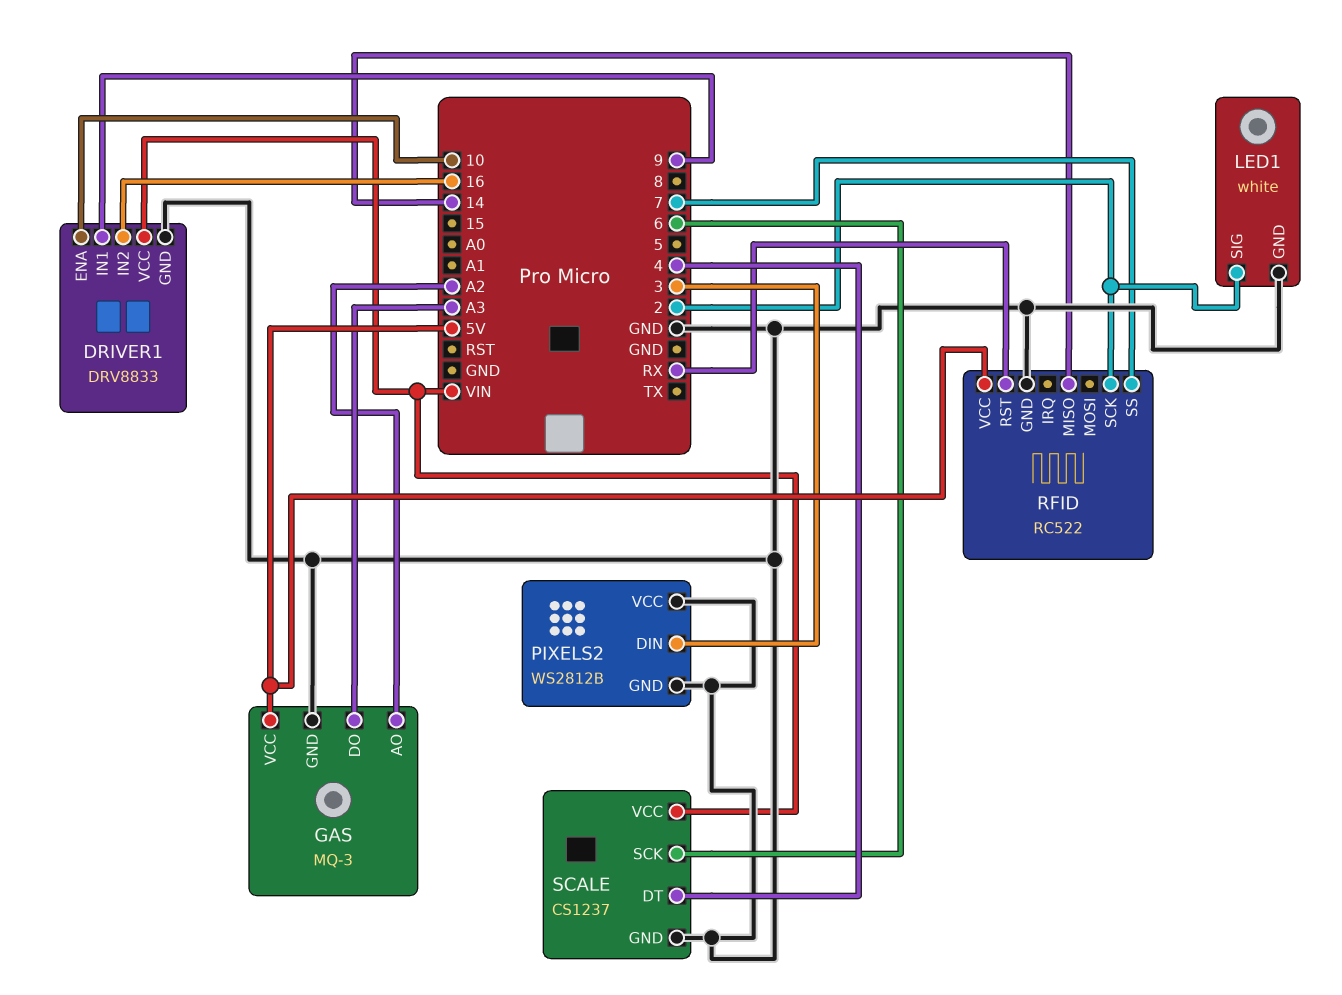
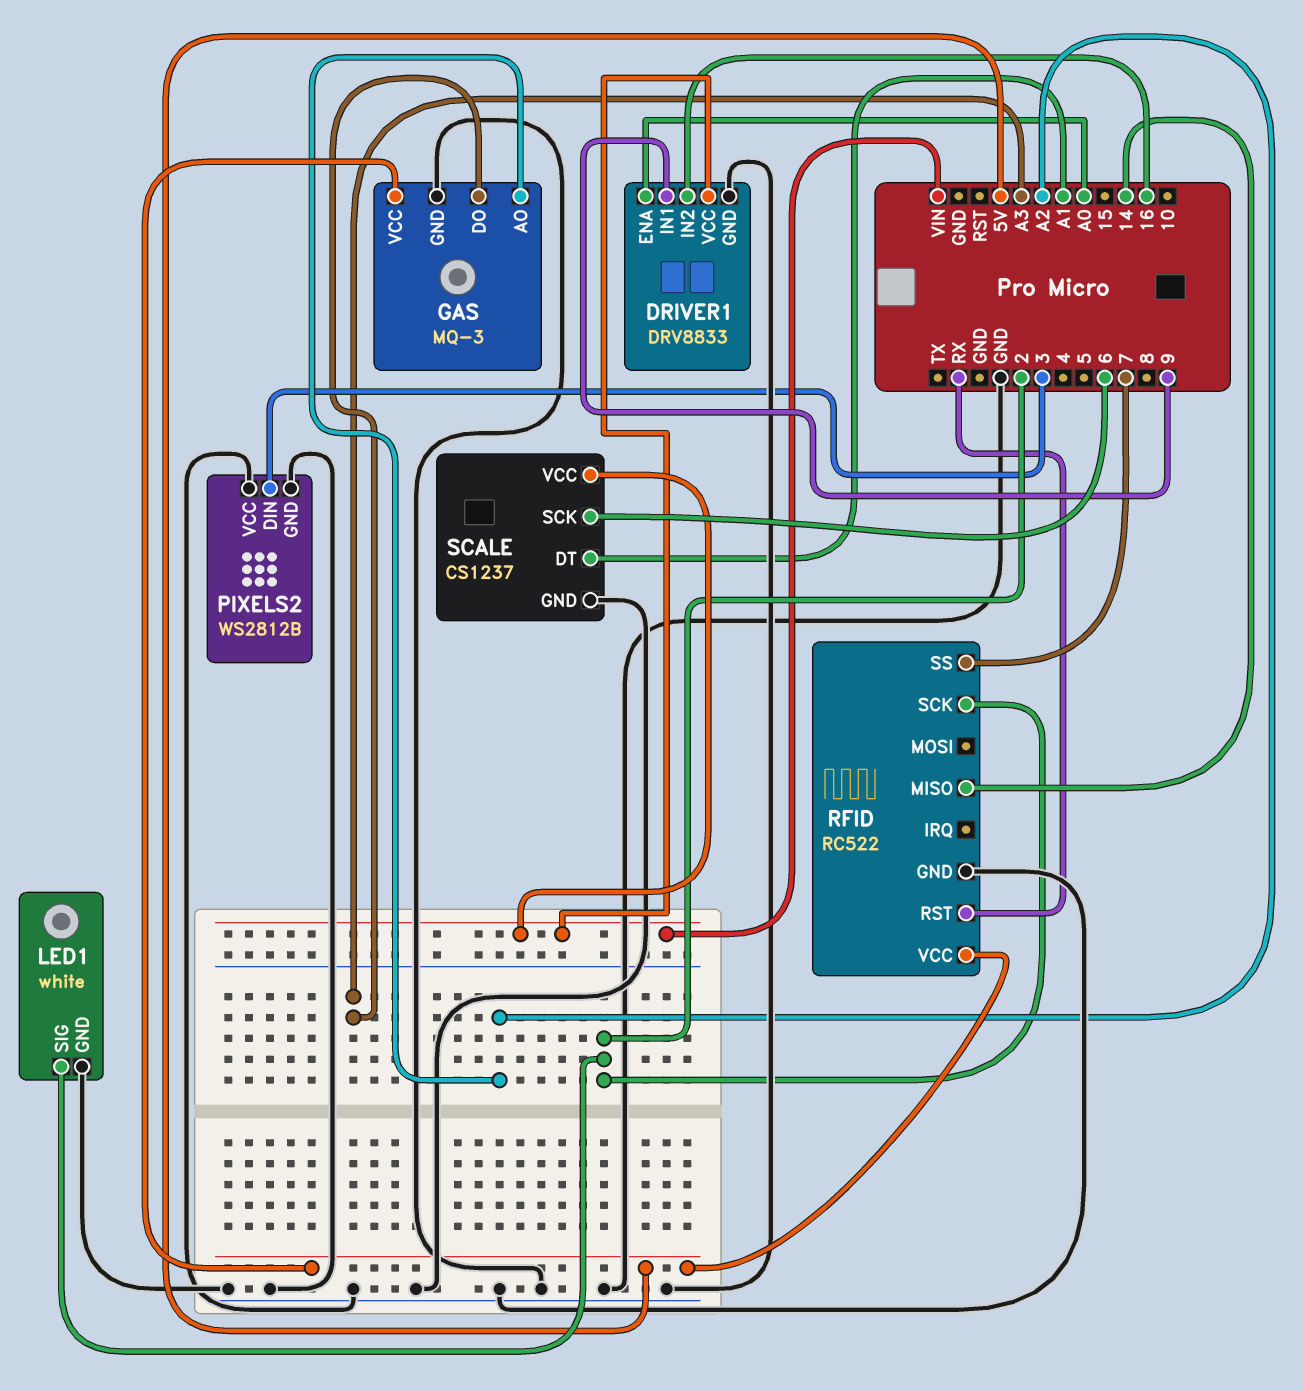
DRIVER1 pin ENA: 10 -> A0
SCALE pin DT: 4 -> A1

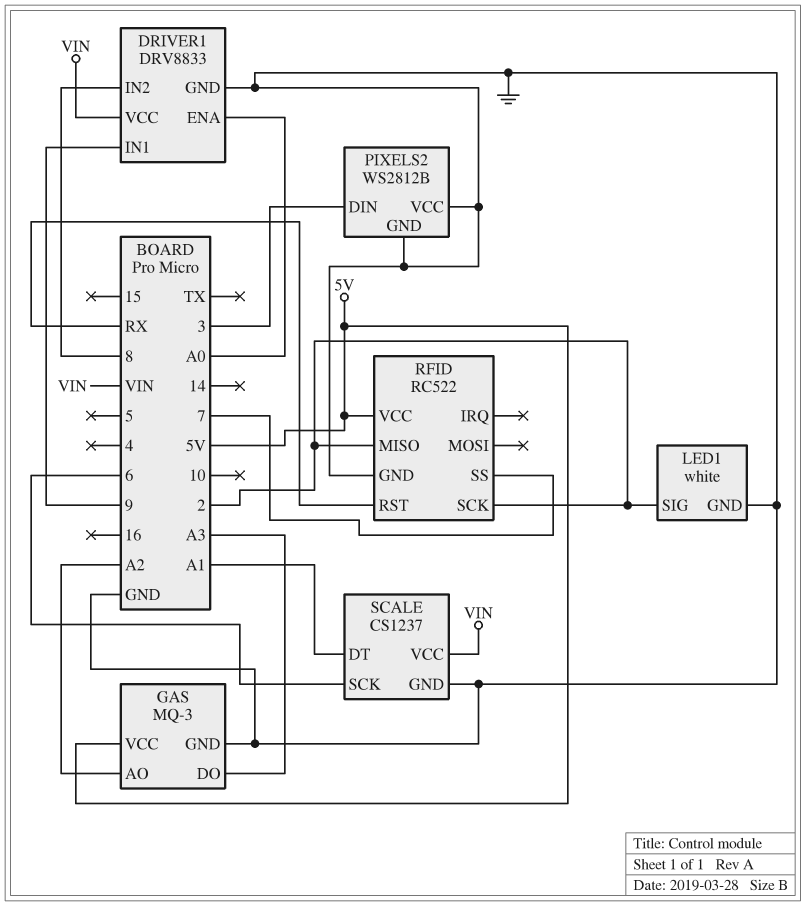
DRIVER1 pin IN2: 16 -> 8
RFID pin MISO: 14 -> 2

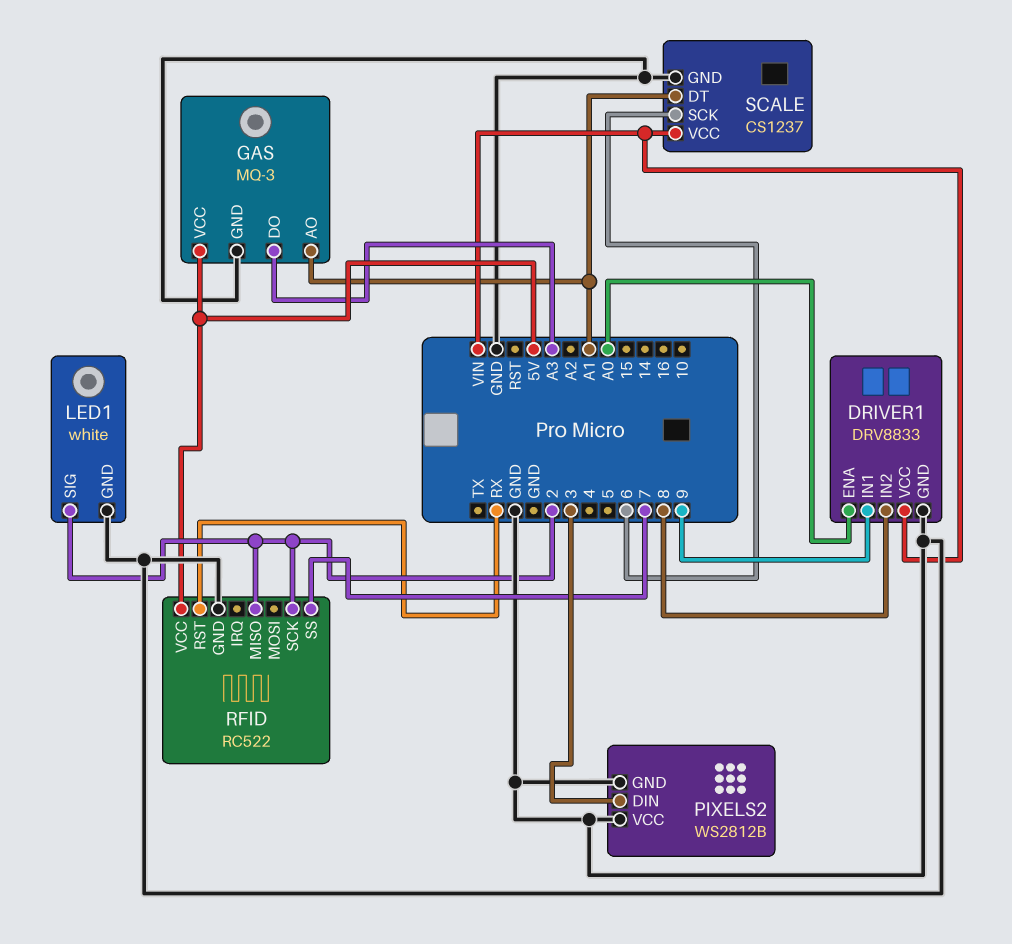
GAS pin AO: A2 -> A1

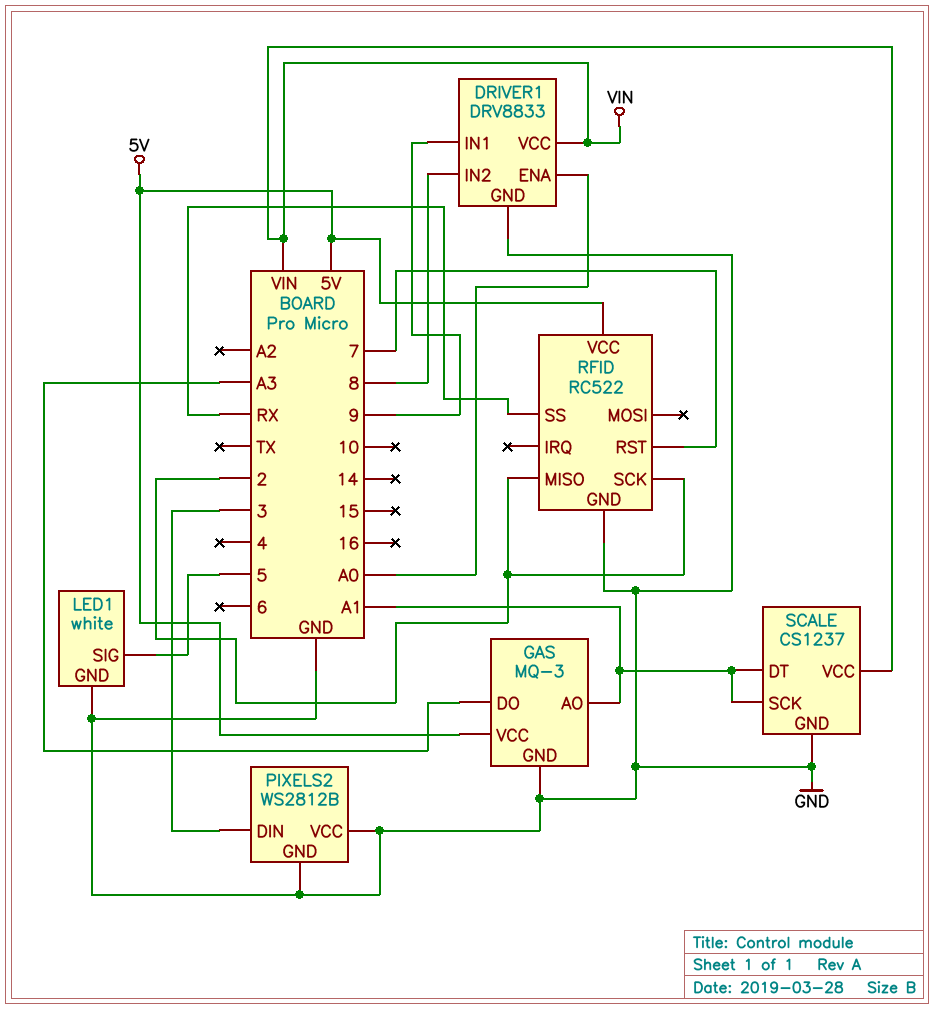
LED1 pin SIG: 2 -> 5
RFID pin RST: RX -> 7
RFID pin SS: 7 -> RX
SCALE pin SCK: 6 -> A1

